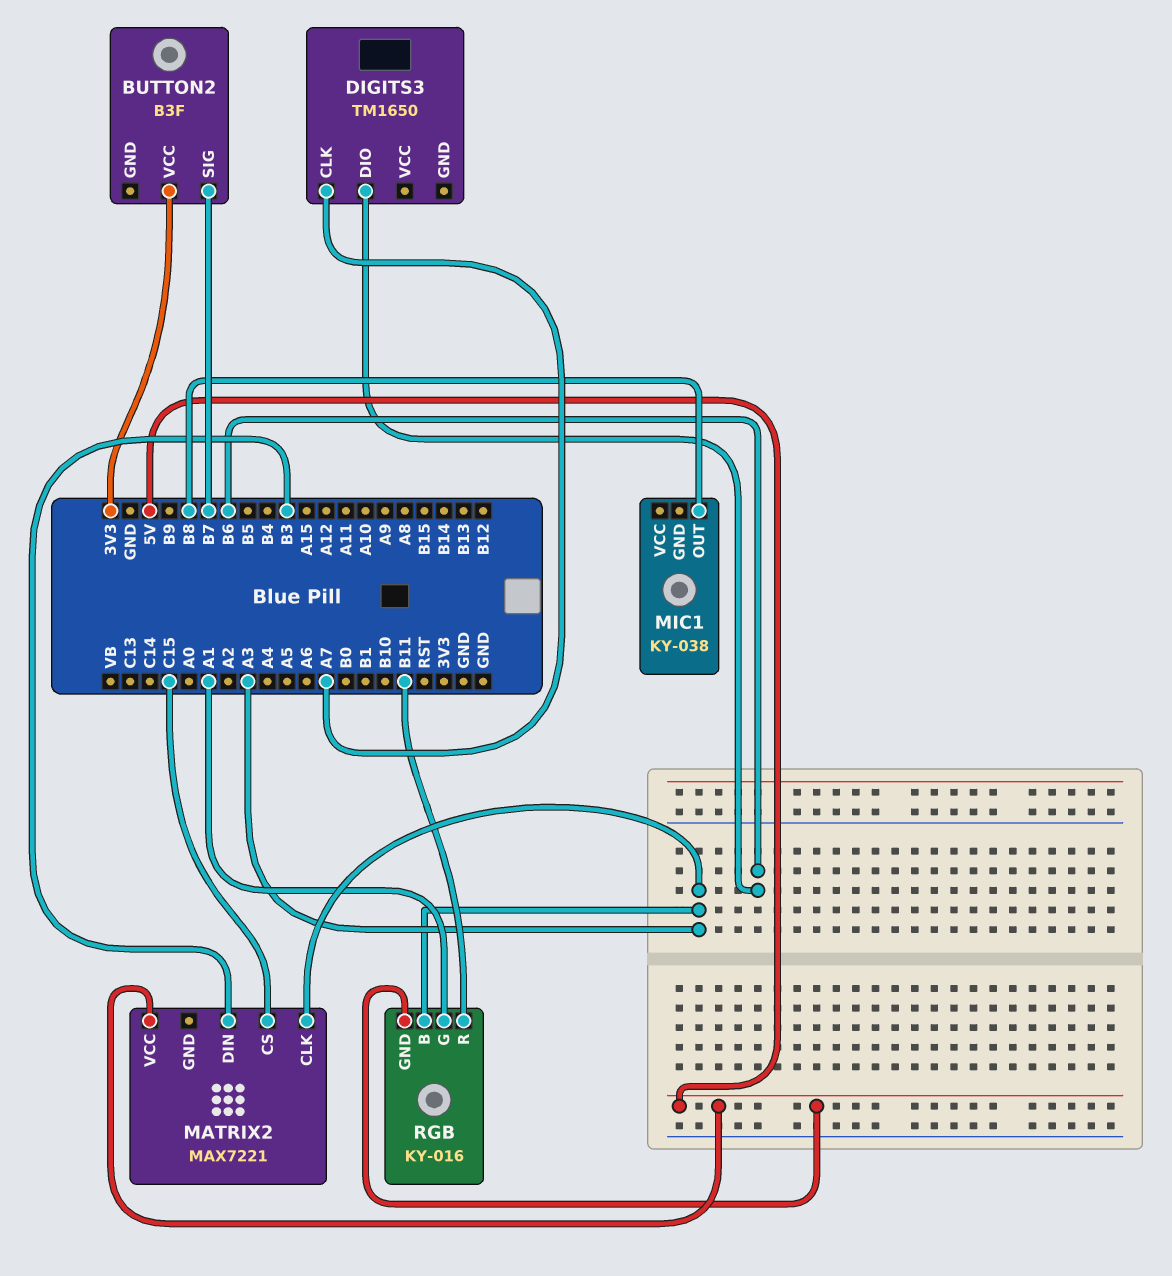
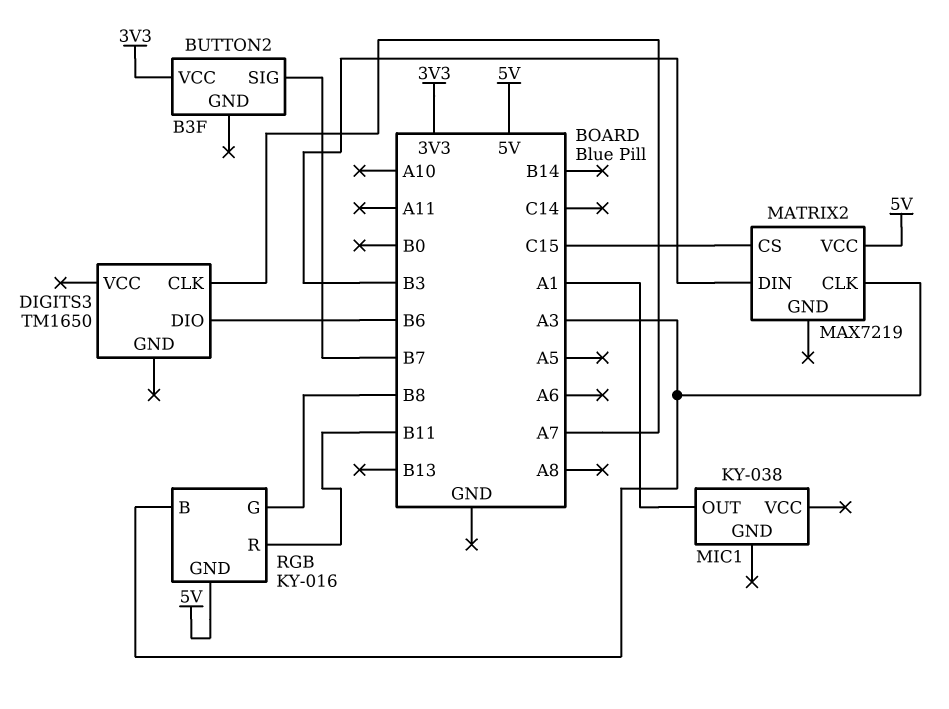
MATRIX2: MAX7221 -> MAX7219
MIC1 pin OUT: B8 -> A1
RGB pin G: A1 -> B8

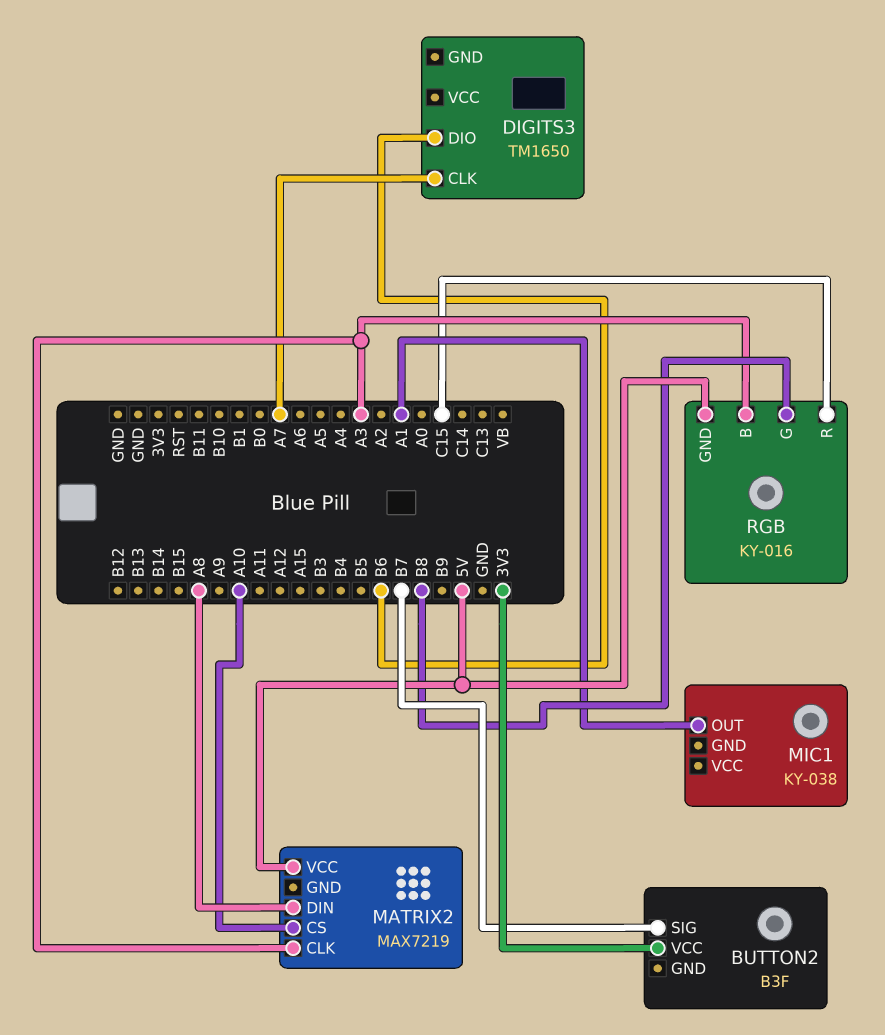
MATRIX2 pin CS: C15 -> A10
MATRIX2 pin DIN: B3 -> A8
RGB pin R: B11 -> C15

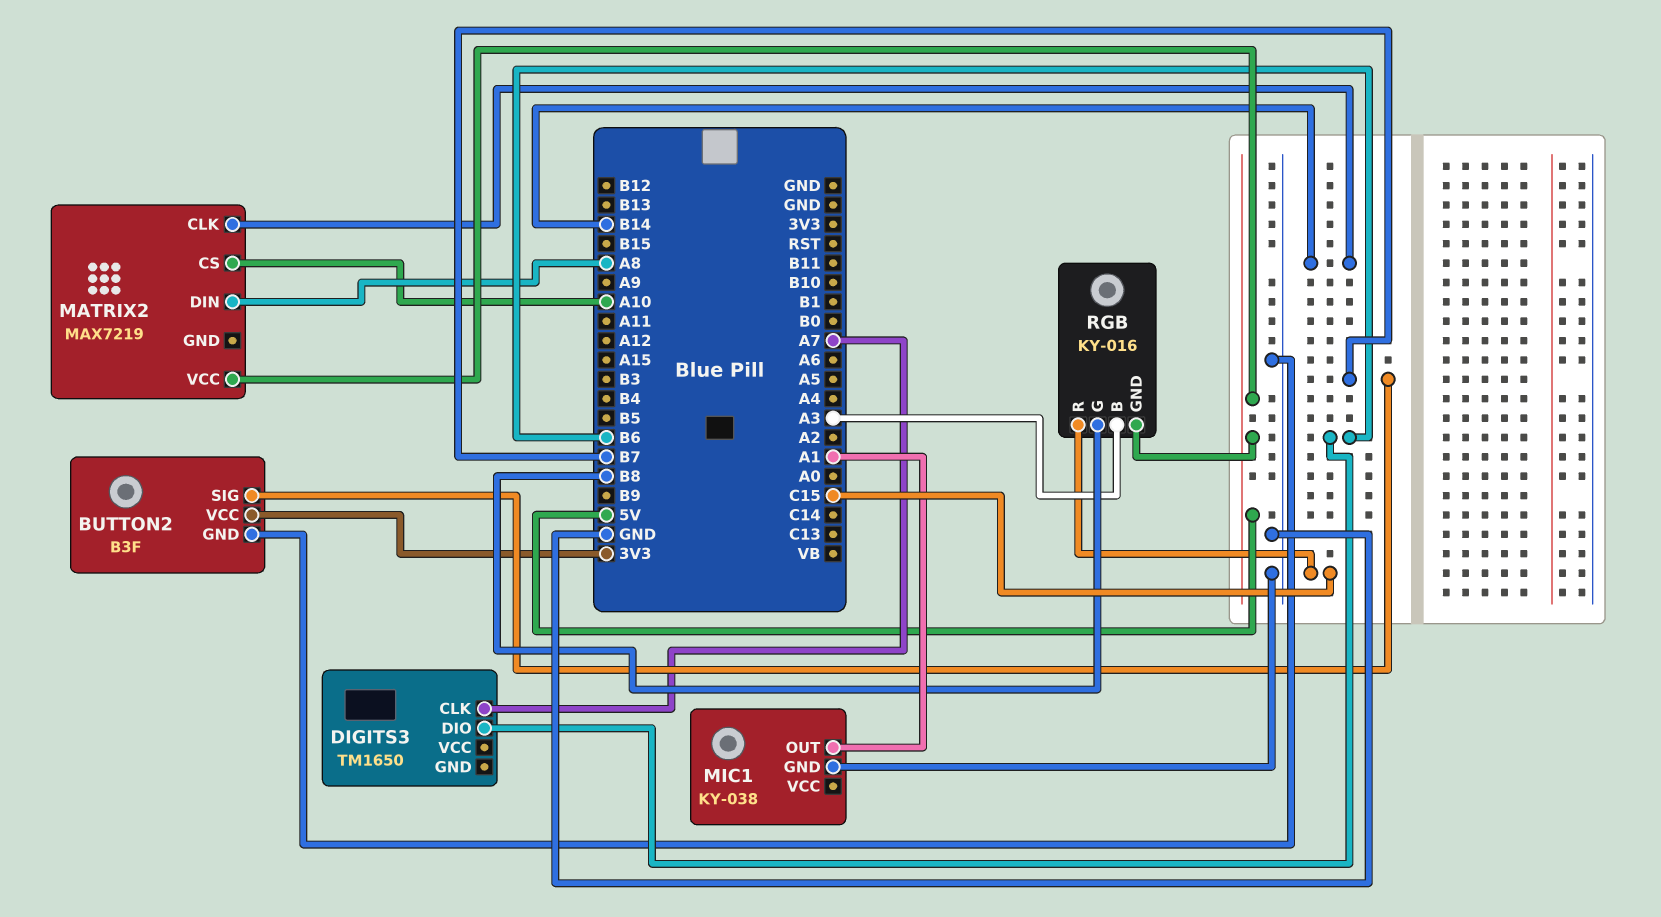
BUTTON2 pin GND: none -> GND
MATRIX2 pin CLK: A3 -> B14
MIC1 pin GND: none -> GND

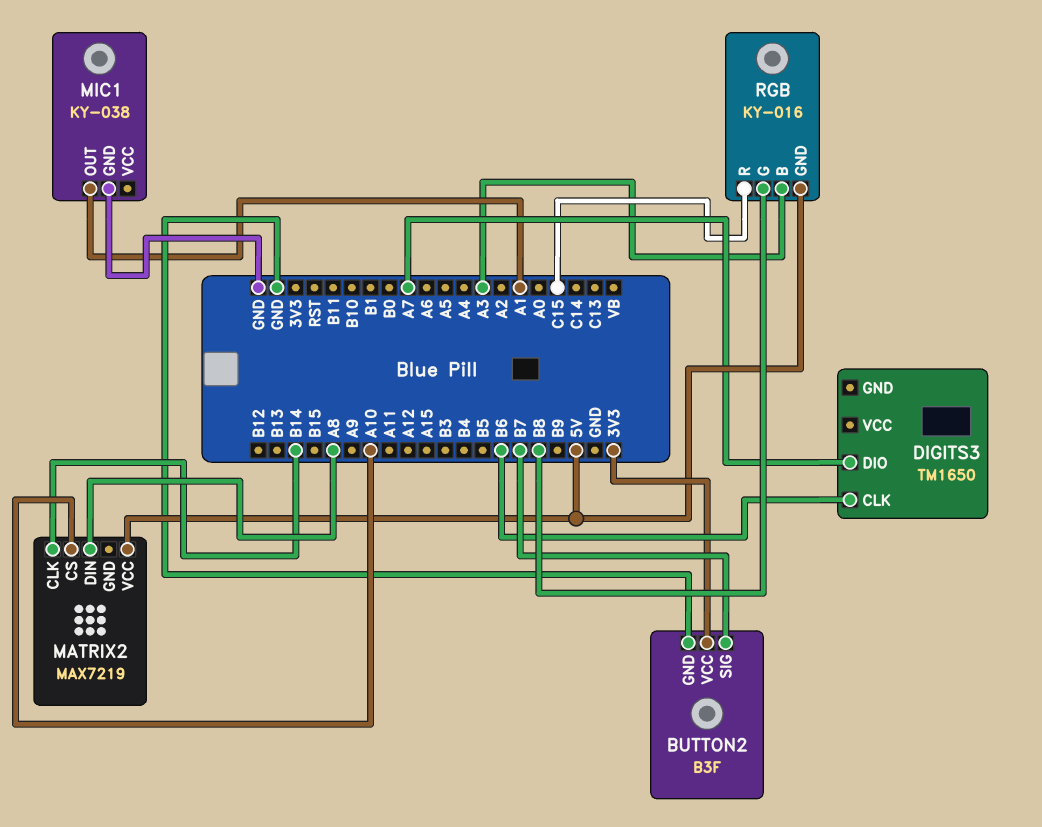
DIGITS3 pin CLK: A7 -> B6
DIGITS3 pin DIO: B6 -> A7

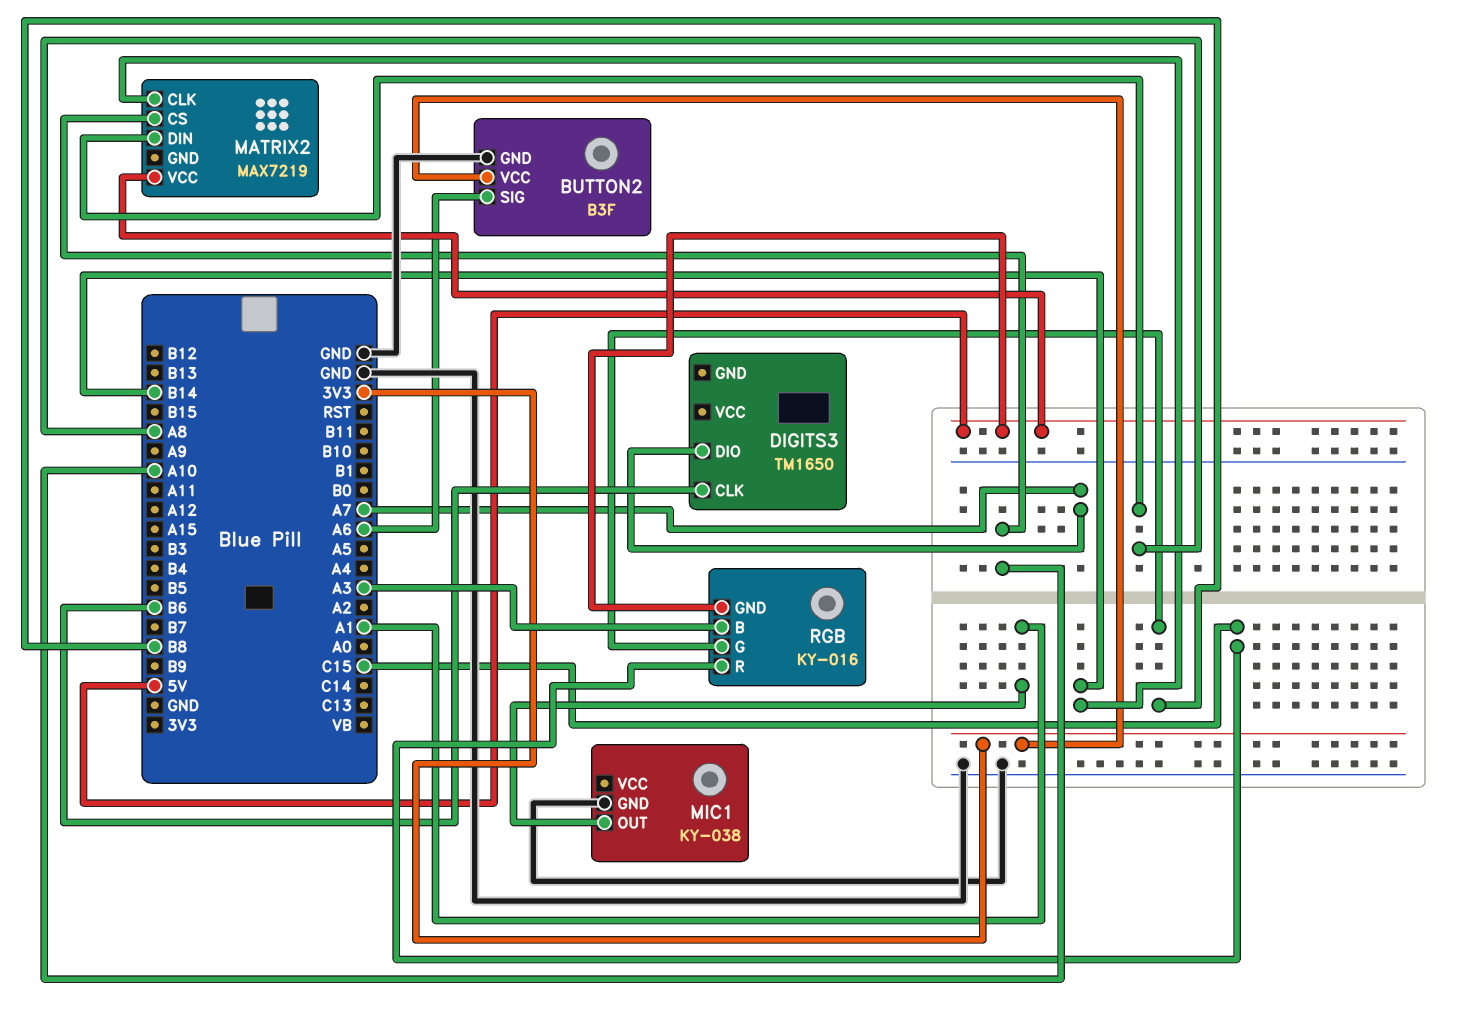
BUTTON2 pin SIG: B7 -> A6

